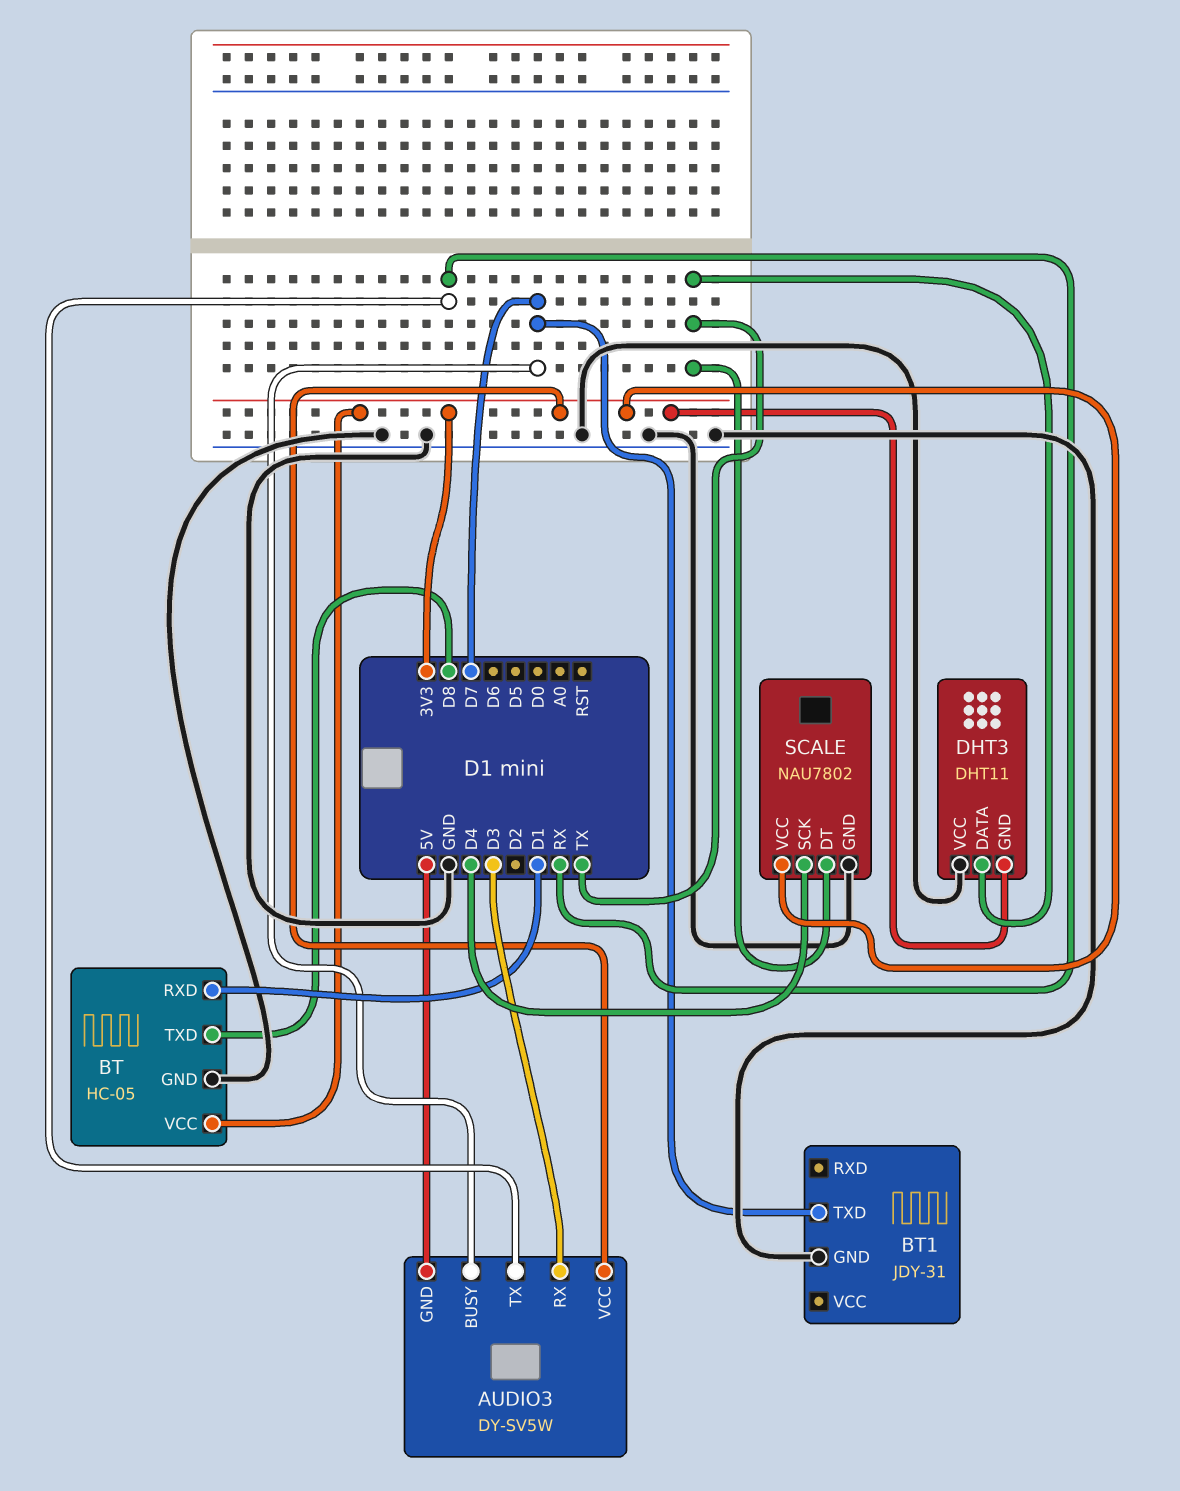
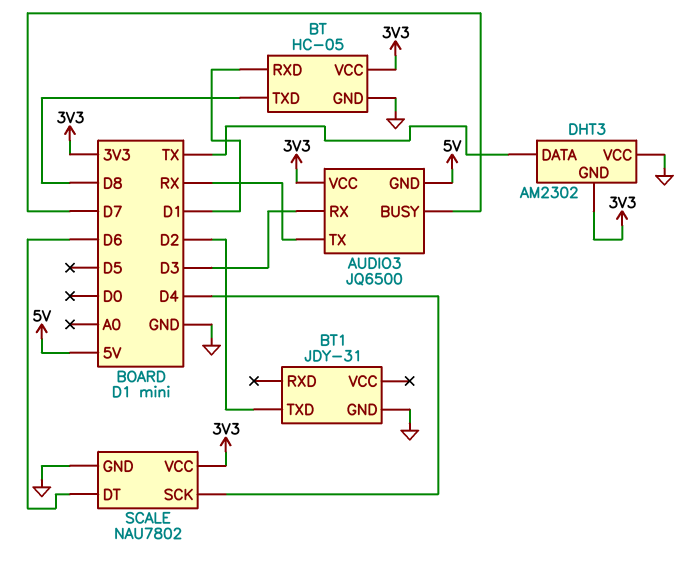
AUDIO3: DY-SV5W -> JQ6500
BT1 pin TXD: D7 -> D2
DHT3: DHT11 -> AM2302
SCALE pin DT: TX -> D6

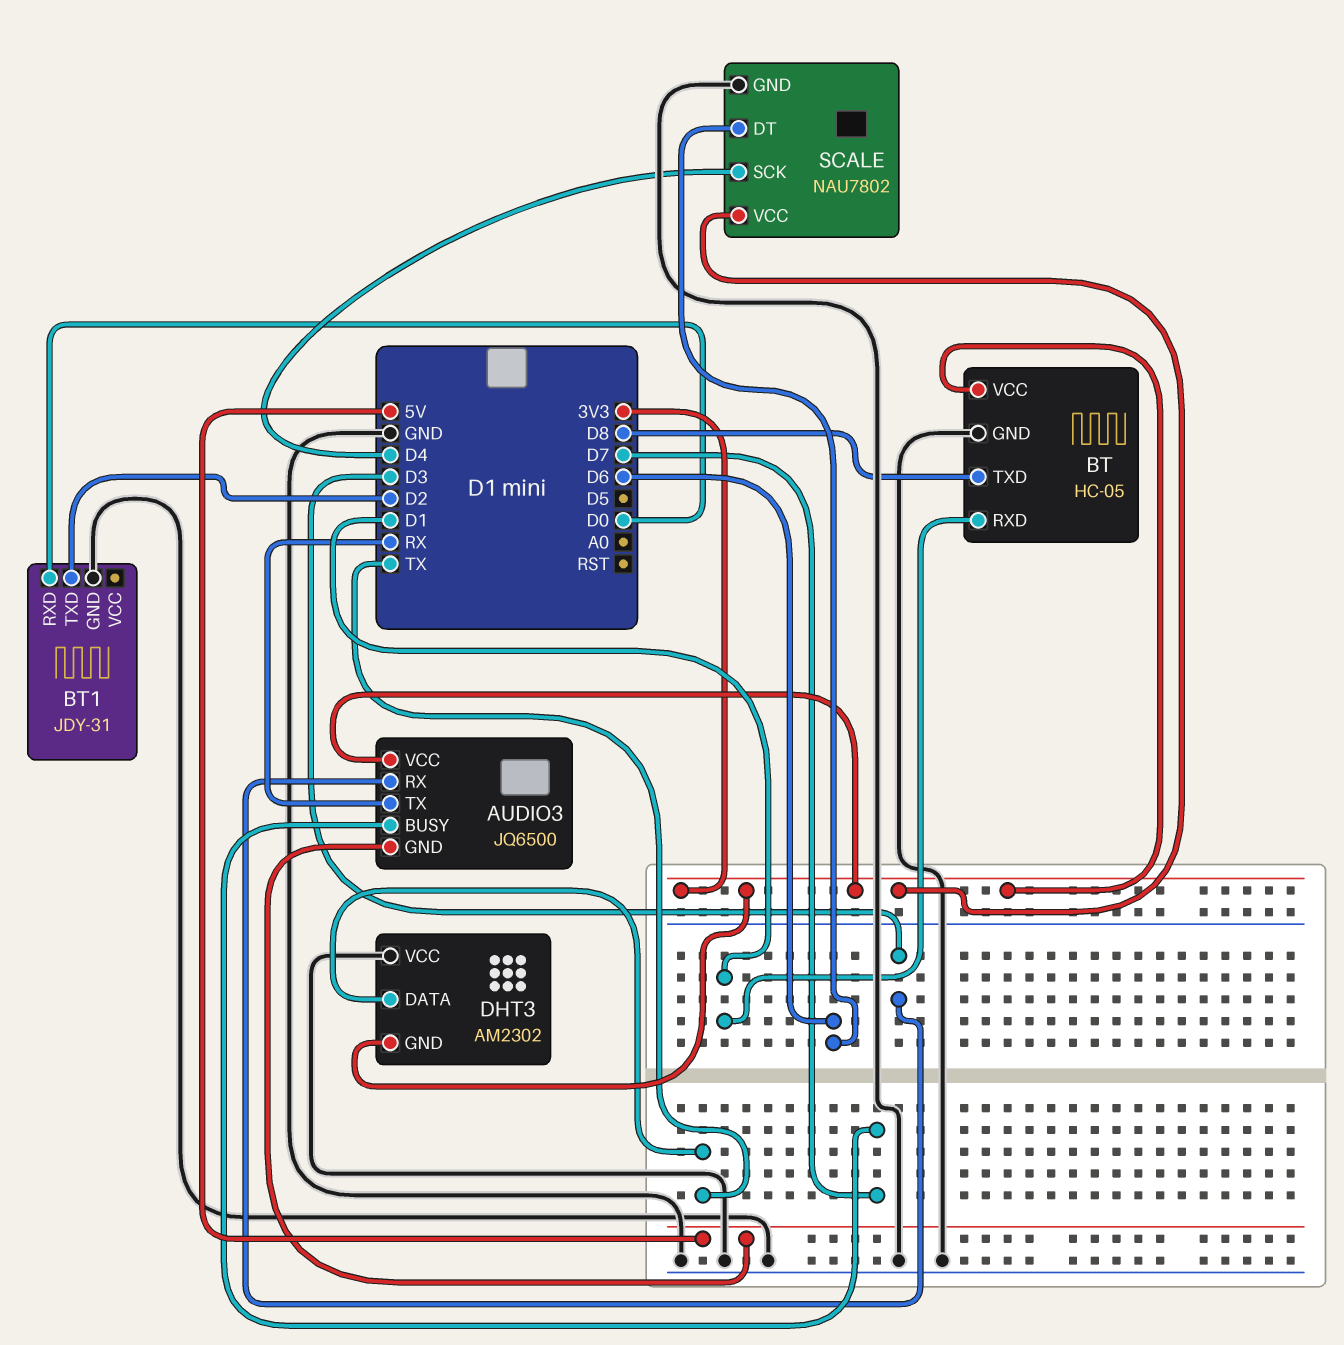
BT1 pin RXD: none -> D0

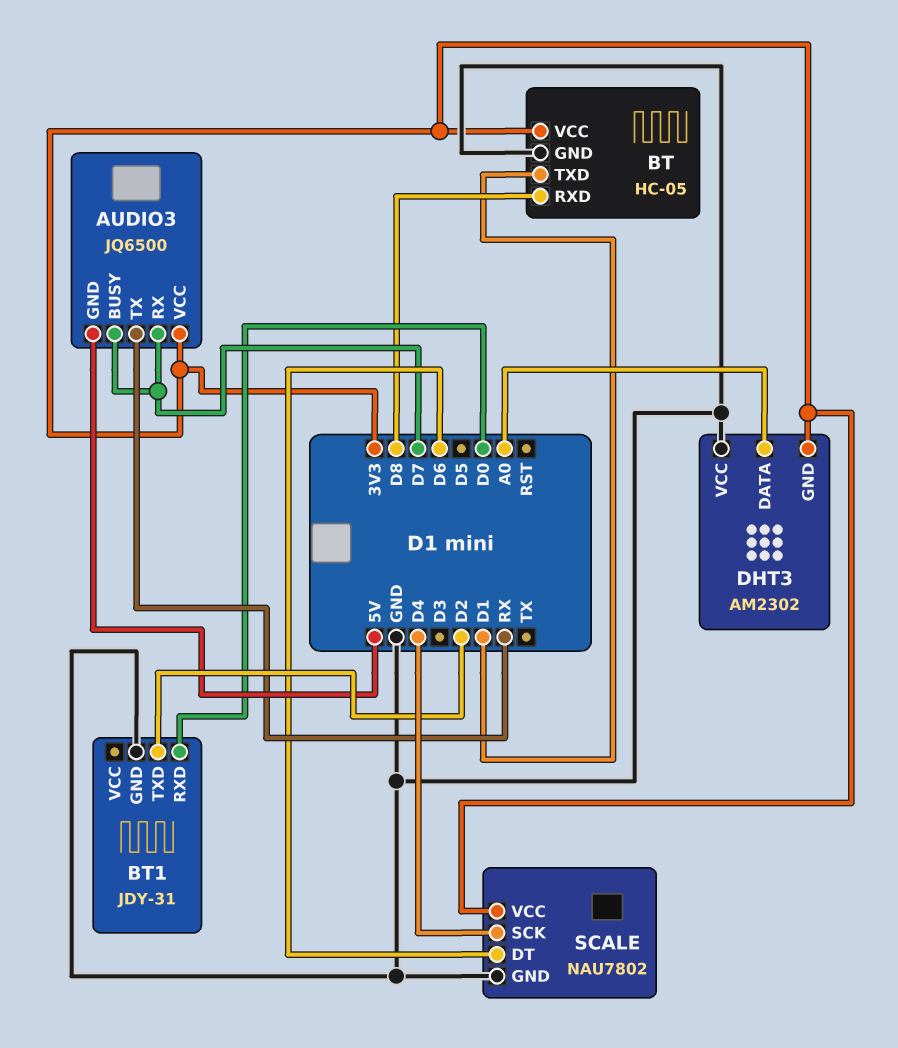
AUDIO3 pin RX: D3 -> D7
BT pin RXD: D1 -> D8
BT pin TXD: D8 -> D1
DHT3 pin DATA: TX -> A0

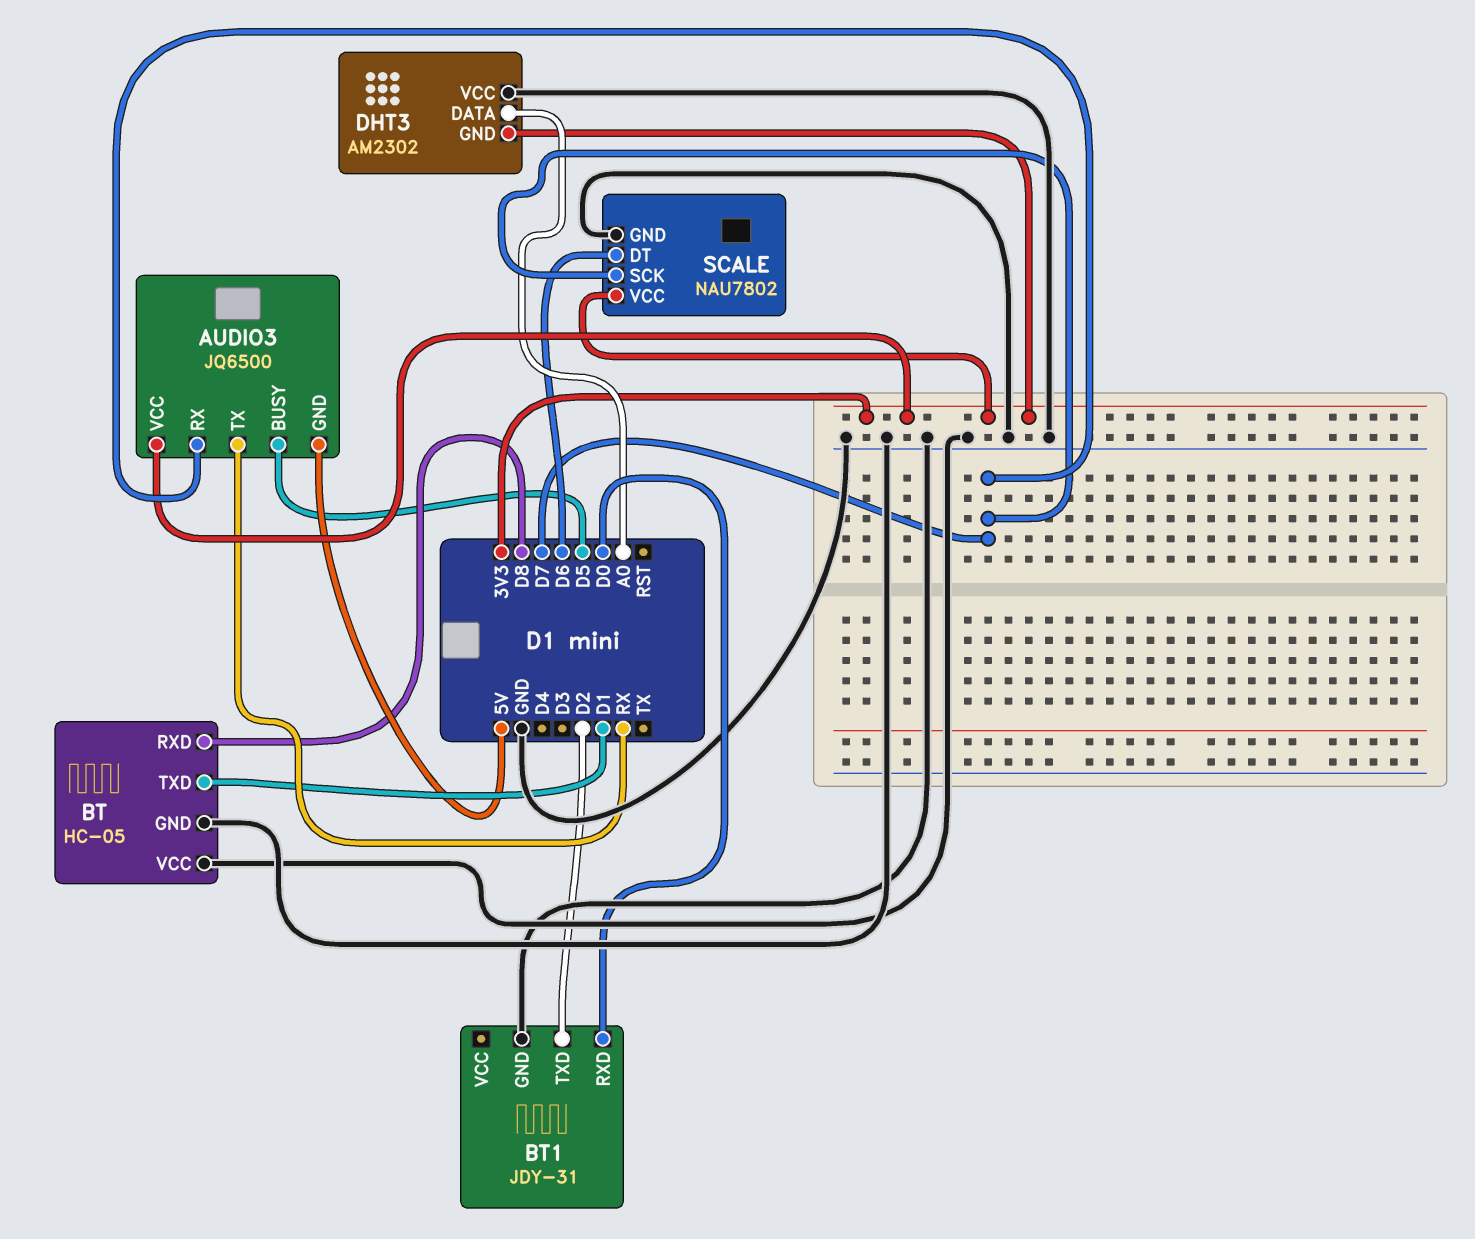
AUDIO3 pin BUSY: D7 -> D5
BT pin VCC: 3V3 -> GND
SCALE pin SCK: D4 -> D7

